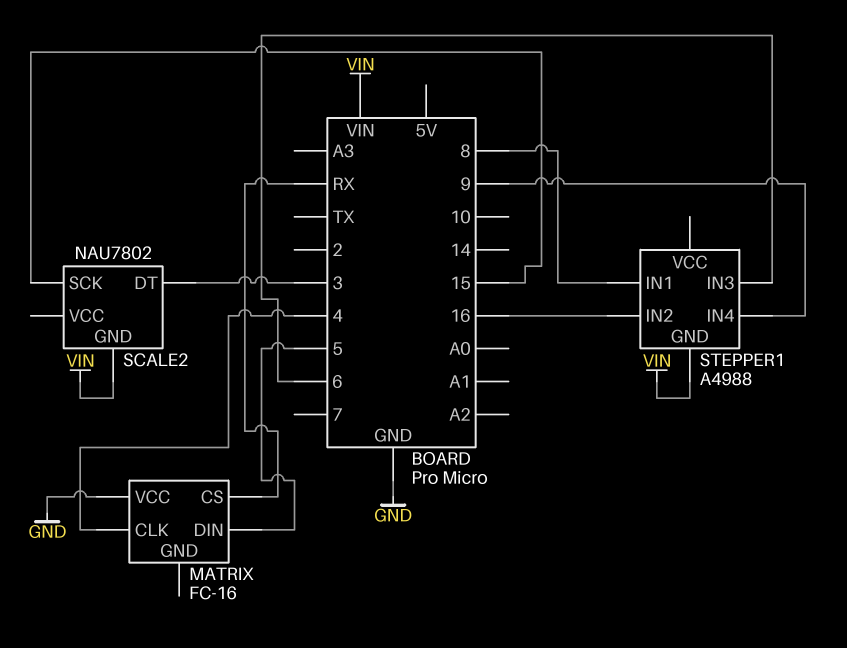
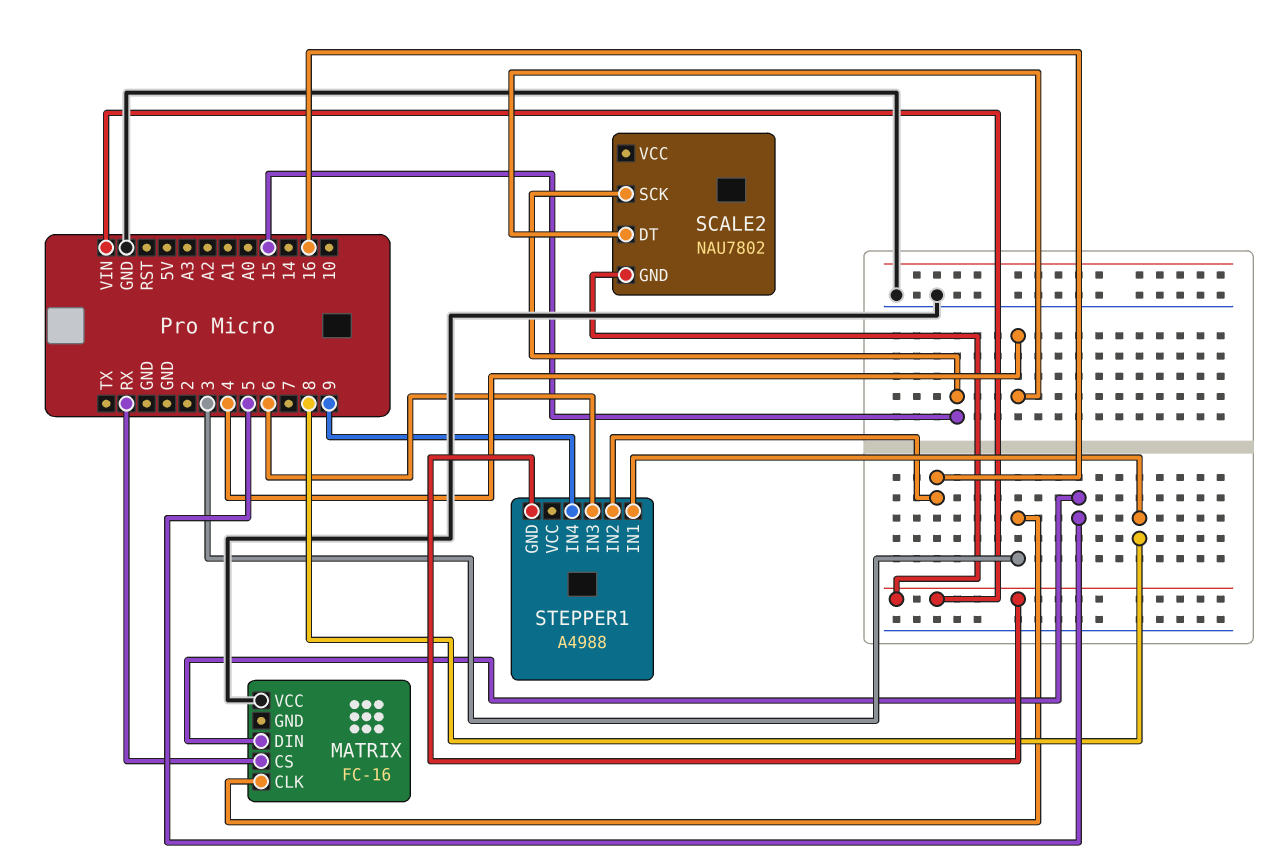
MATRIX pin CLK: 4 -> 3
SCALE2 pin DT: 3 -> 4

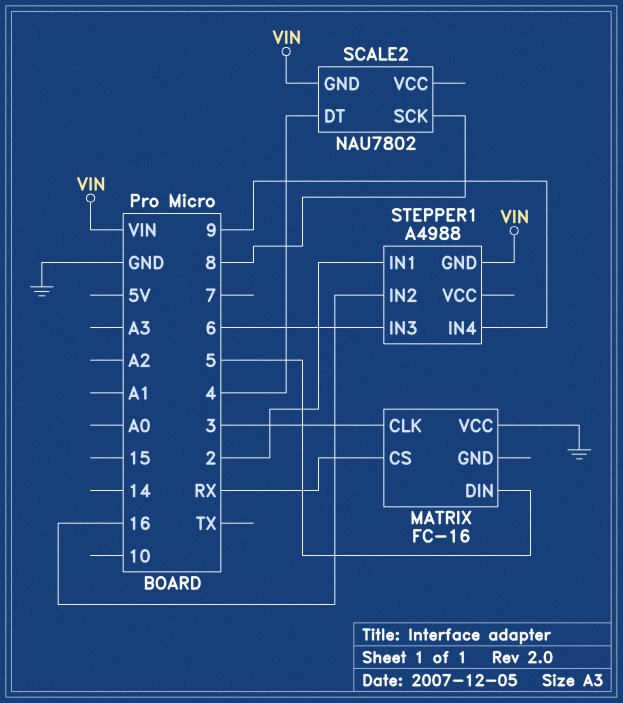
SCALE2 pin SCK: 15 -> 8
STEPPER1 pin IN1: 8 -> 2

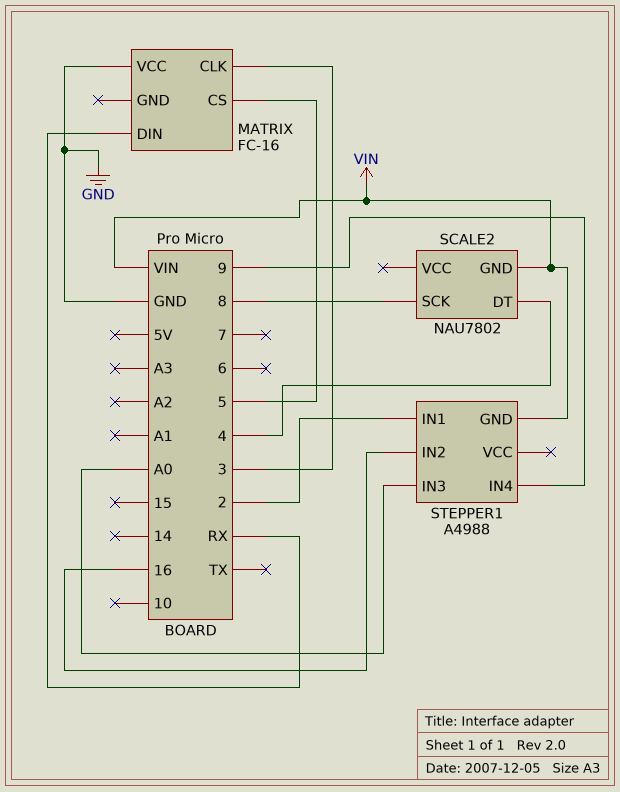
MATRIX pin CS: RX -> 5
MATRIX pin DIN: 5 -> RX
STEPPER1 pin IN3: 6 -> A0

